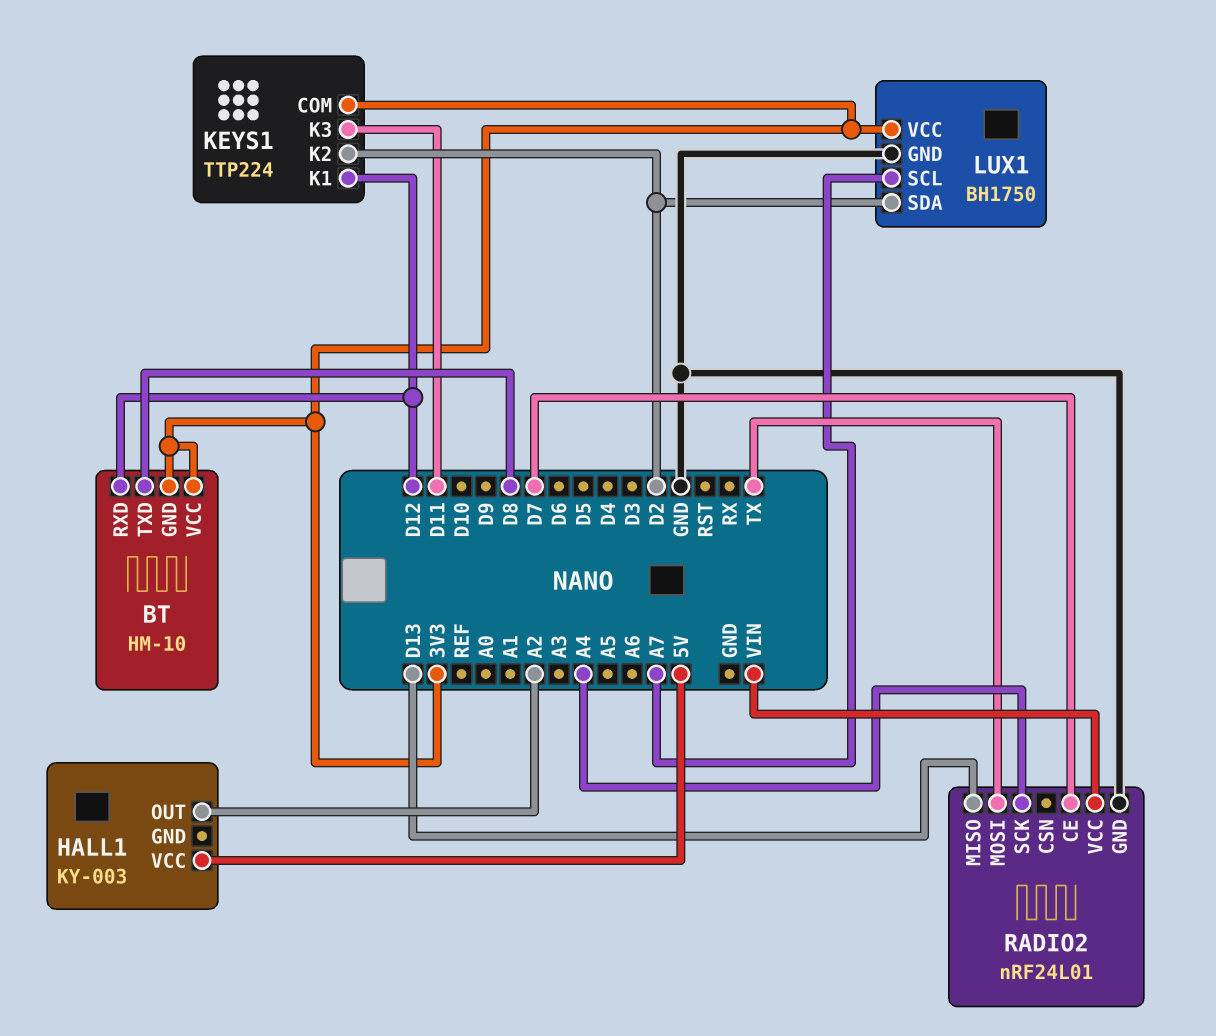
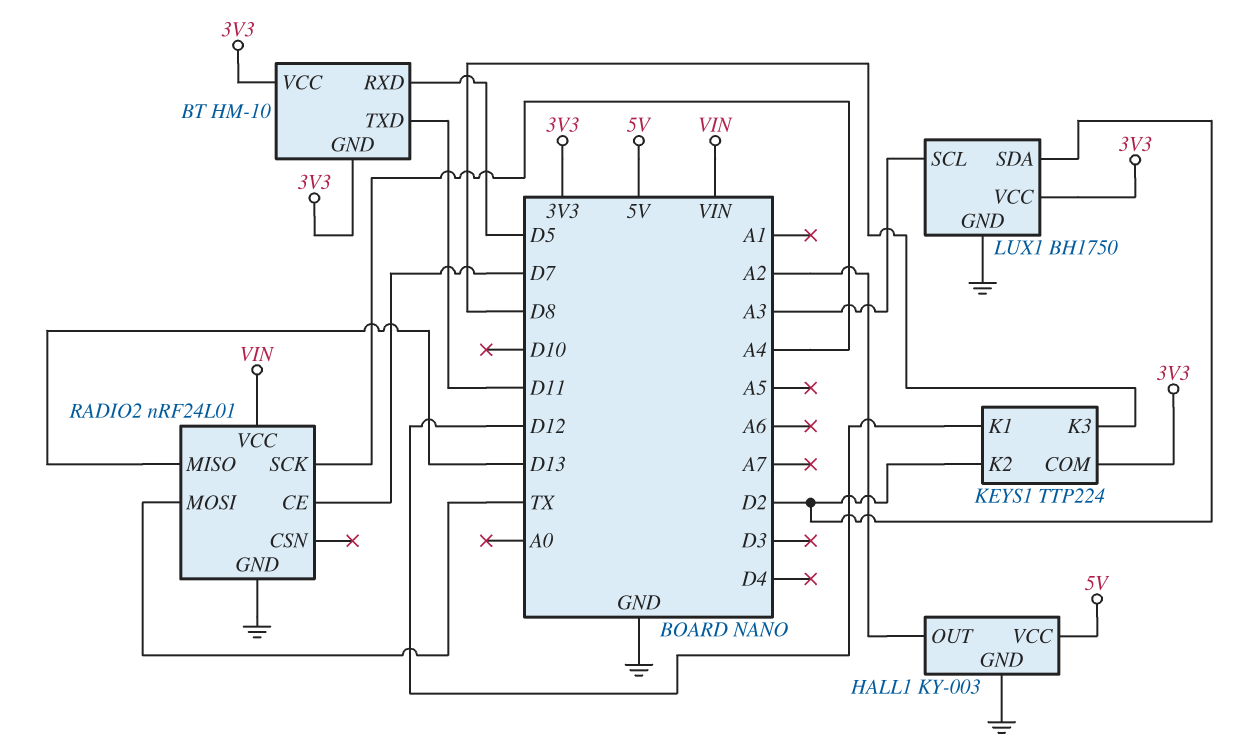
BT pin RXD: D12 -> D5
BT pin TXD: D8 -> D11
HALL1 pin GND: none -> GND
KEYS1 pin K3: D11 -> D8
LUX1 pin SCL: A7 -> A3

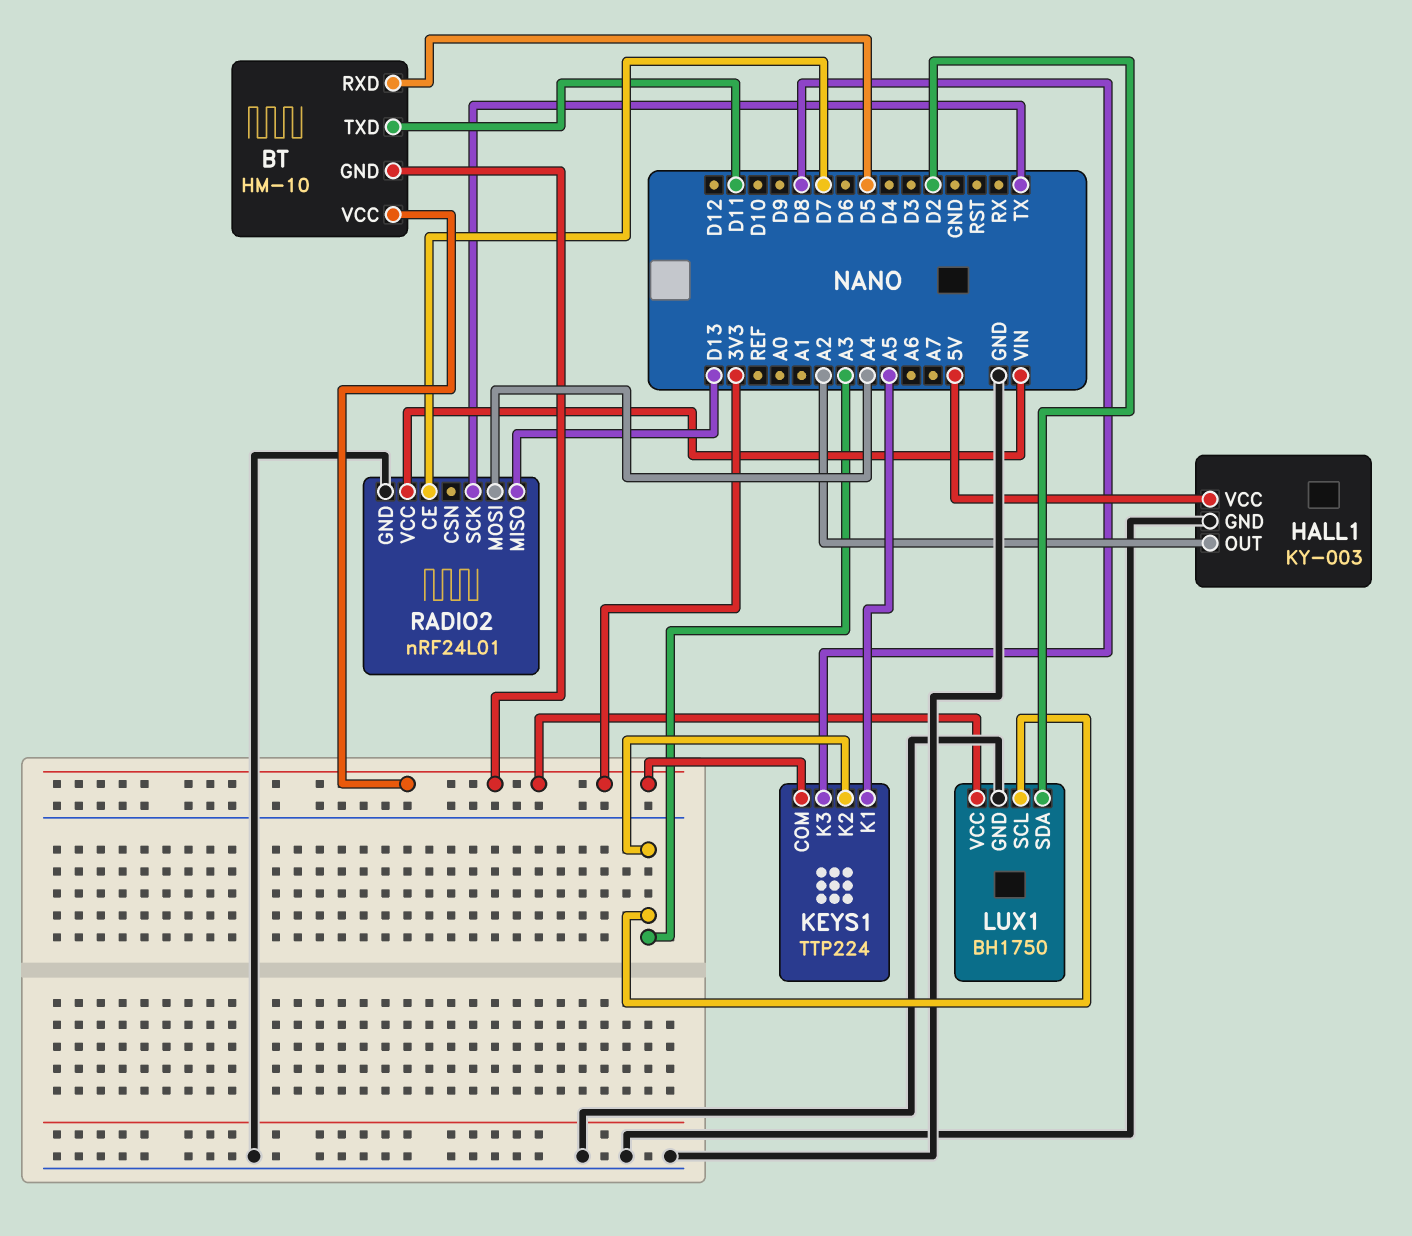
KEYS1 pin K1: D12 -> A5
KEYS1 pin K2: D2 -> A3
RADIO2 pin MOSI: TX -> A4
RADIO2 pin SCK: A4 -> TX

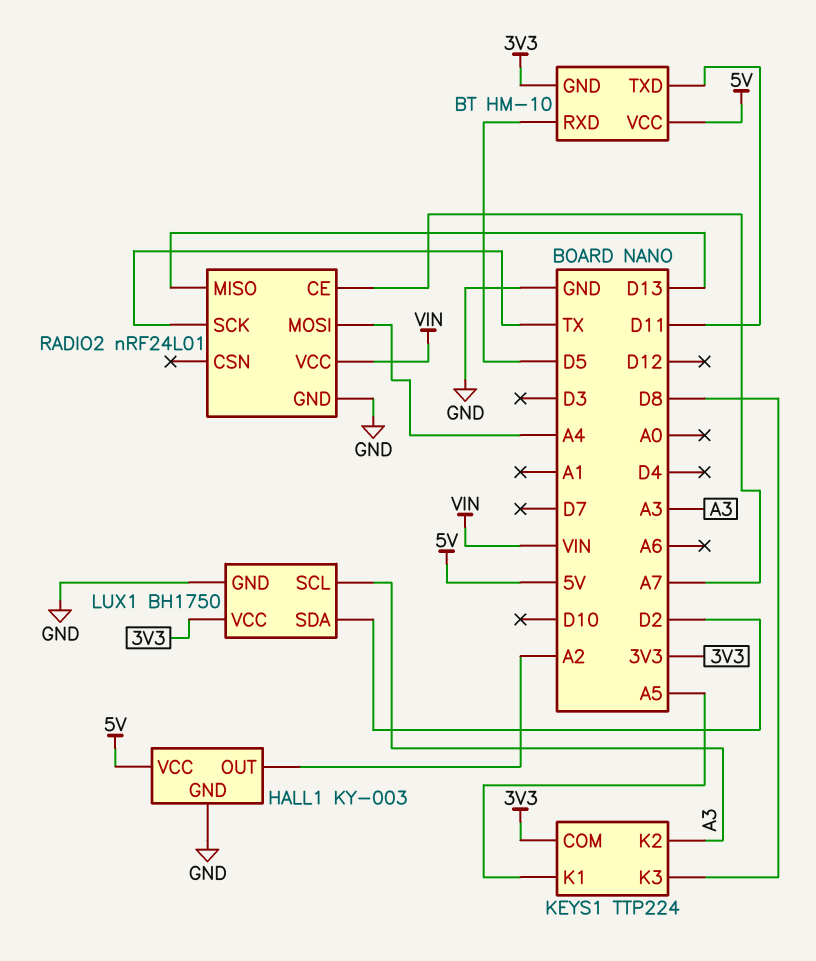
BT pin VCC: 3V3 -> 5V
RADIO2 pin CE: D7 -> A7

